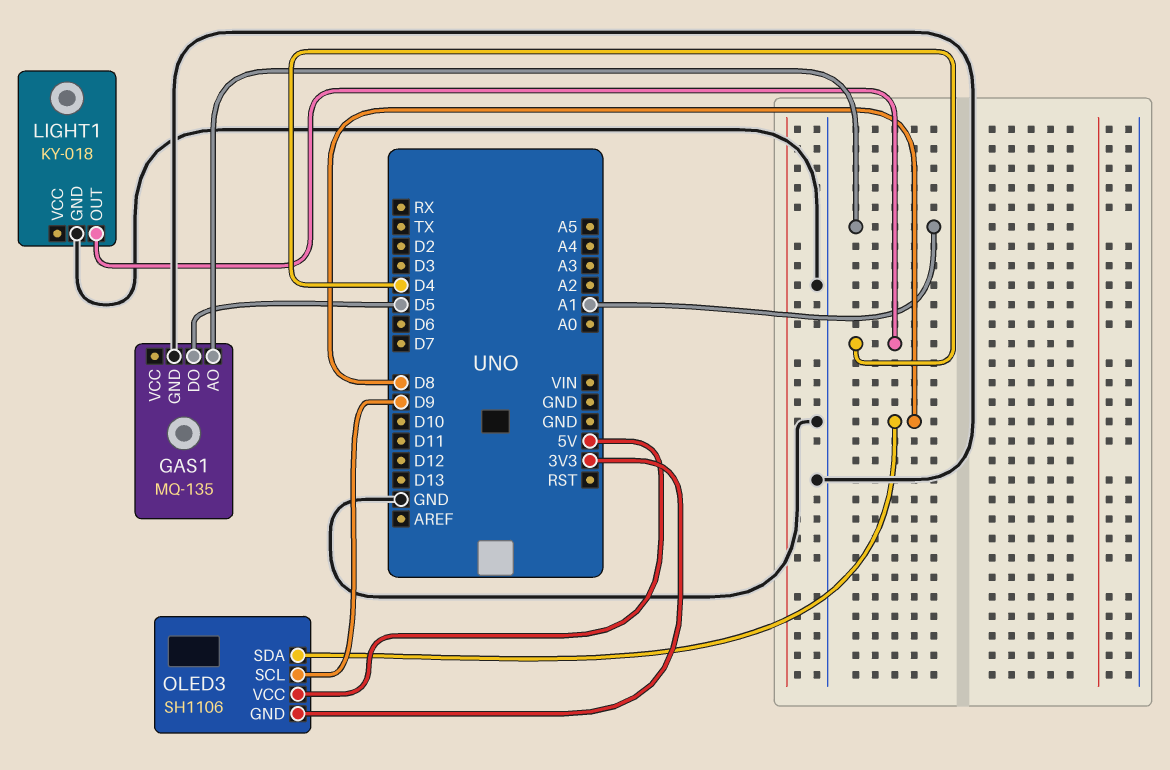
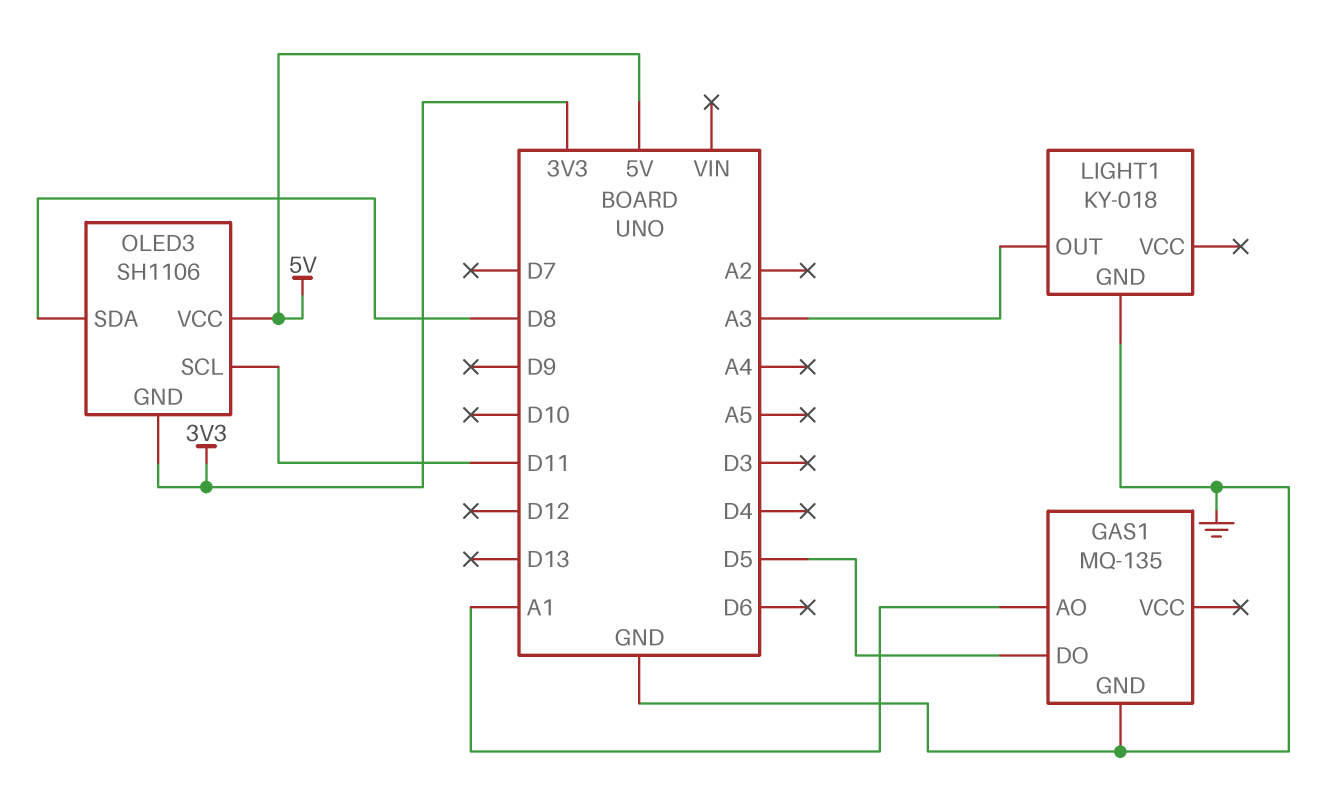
LIGHT1 pin OUT: D4 -> A3
OLED3 pin SCL: D9 -> D11

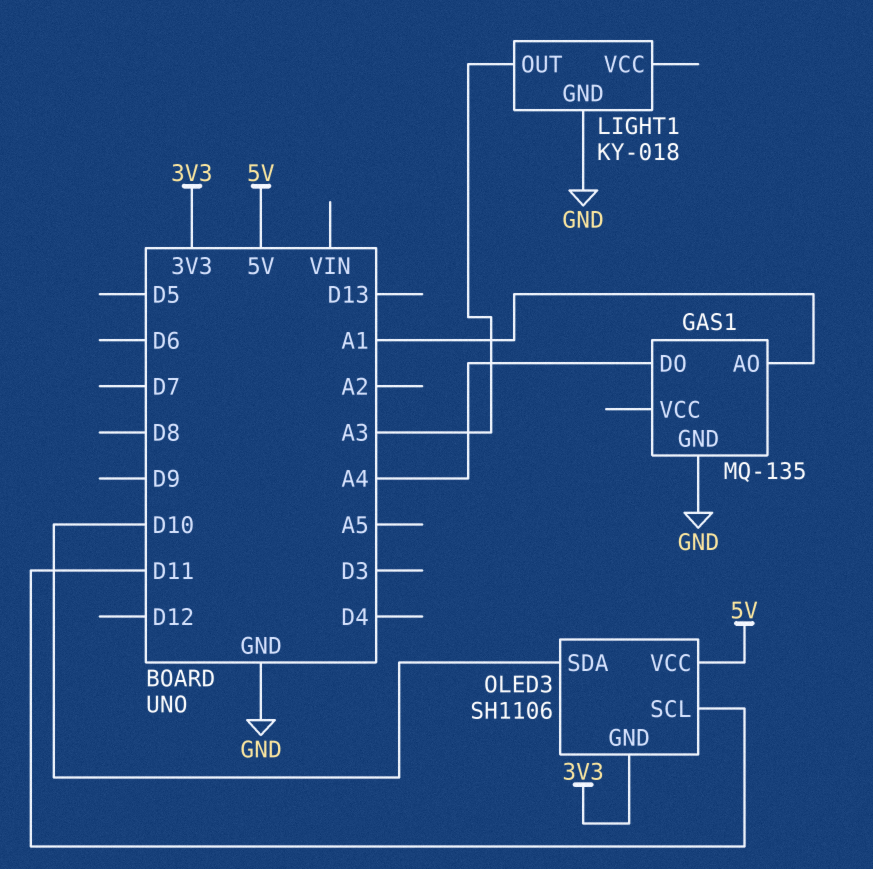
GAS1 pin DO: D5 -> A4
OLED3 pin SDA: D8 -> D10

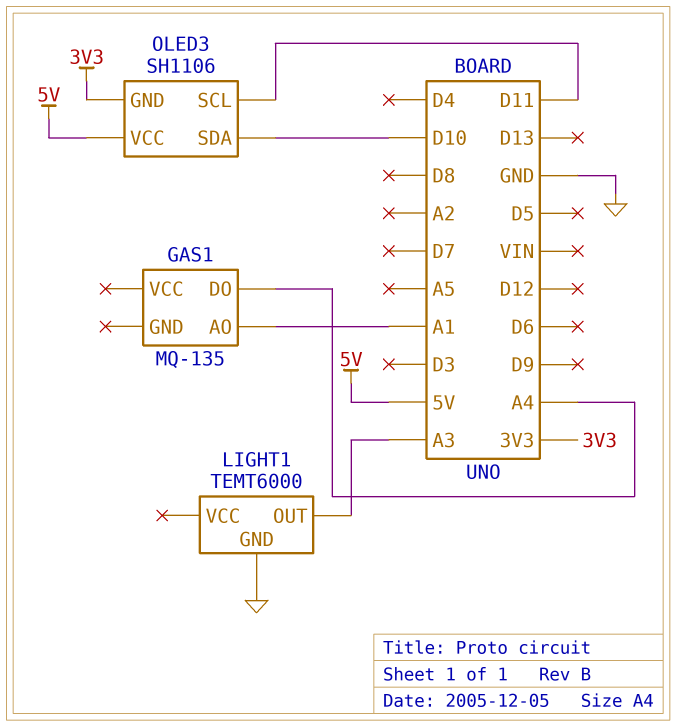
GAS1 pin GND: GND -> none
LIGHT1: KY-018 -> TEMT6000

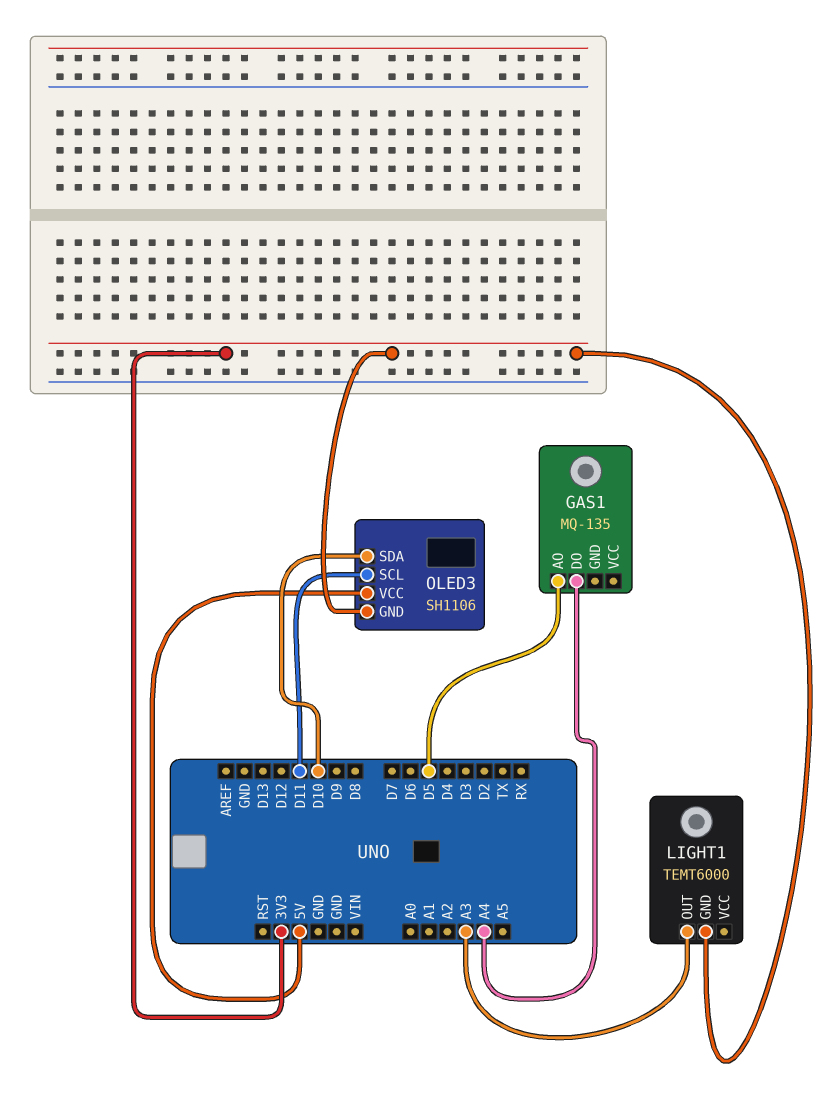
GAS1 pin AO: A1 -> D5
LIGHT1 pin GND: GND -> 3V3

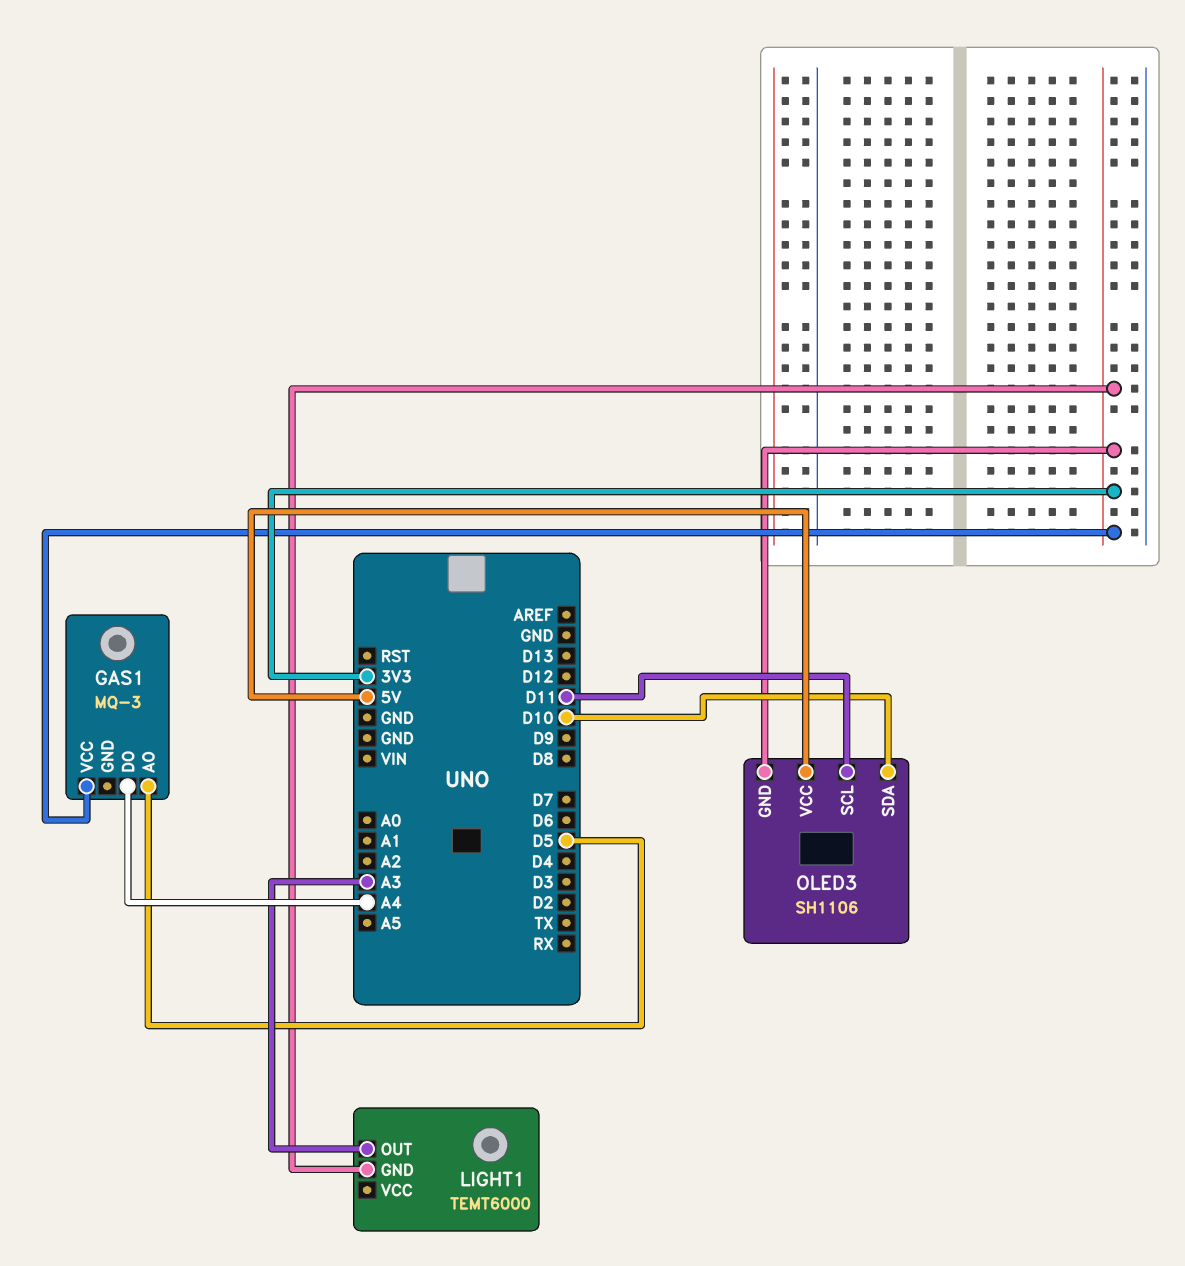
GAS1: MQ-135 -> MQ-3
GAS1 pin VCC: none -> 3V3

